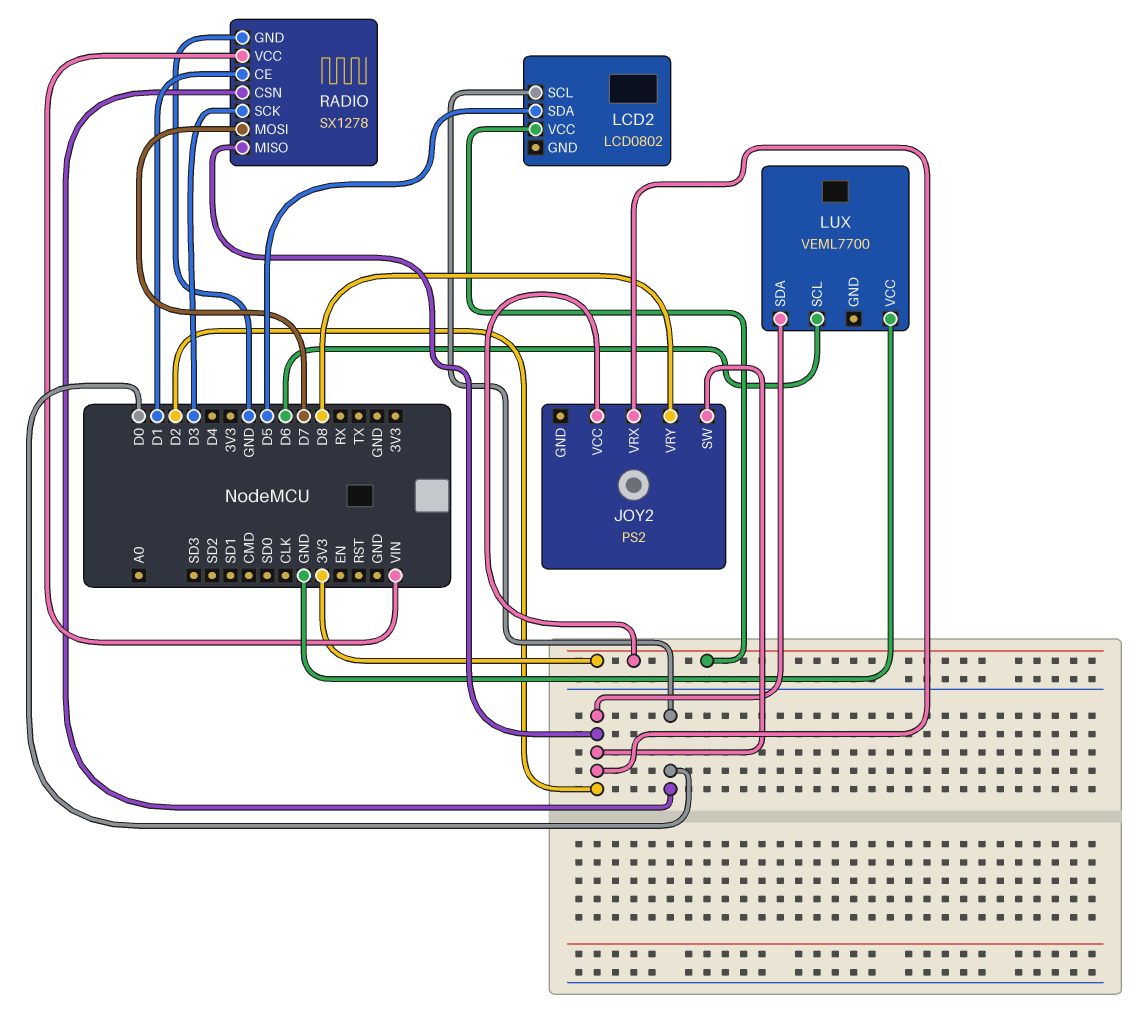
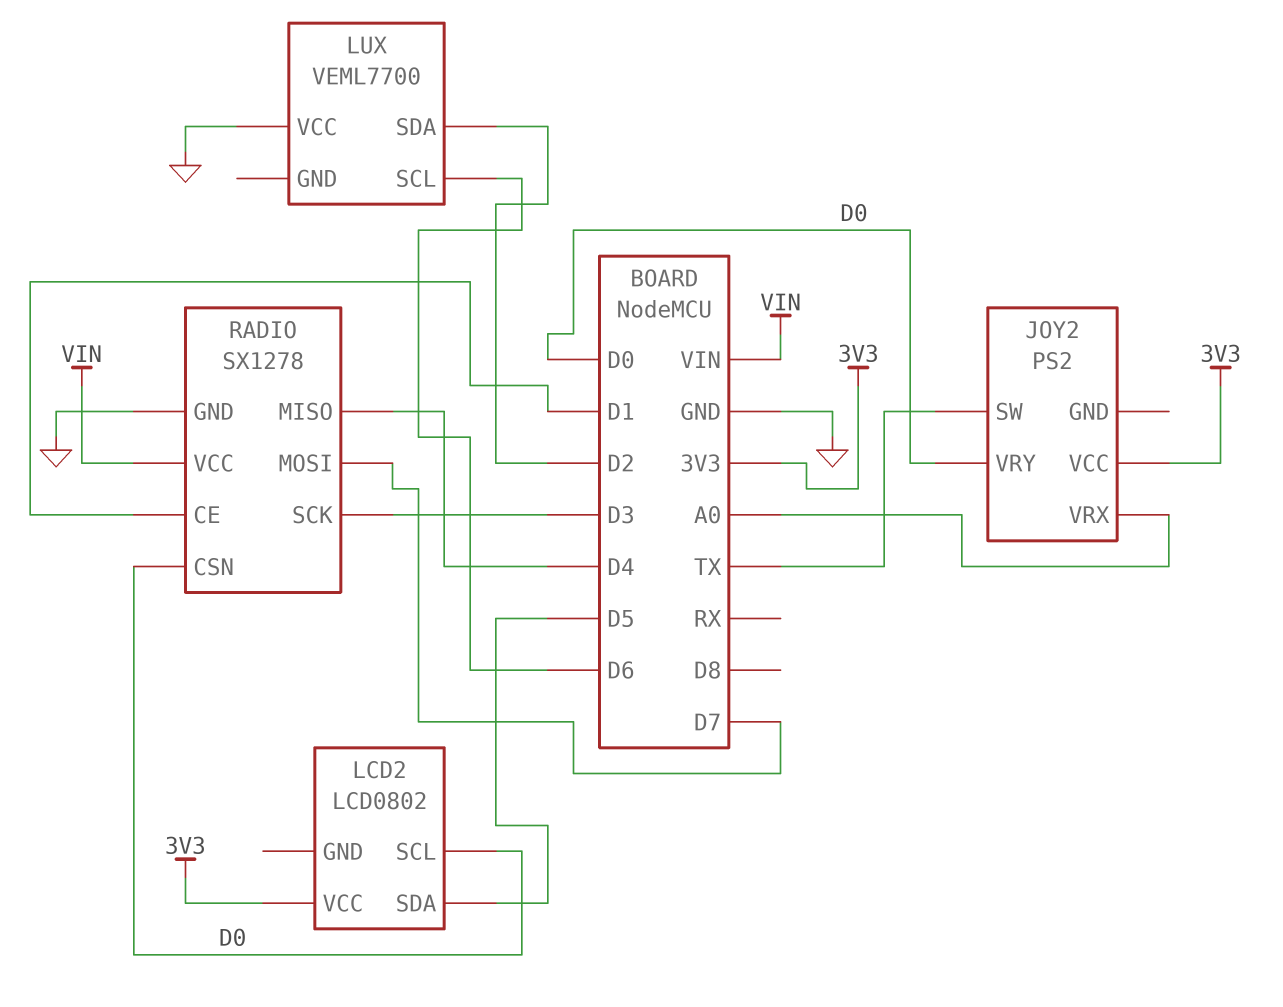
JOY2 pin SW: D2 -> TX
JOY2 pin VRX: D2 -> A0
JOY2 pin VRY: D8 -> D0
RADIO pin MISO: D2 -> D4

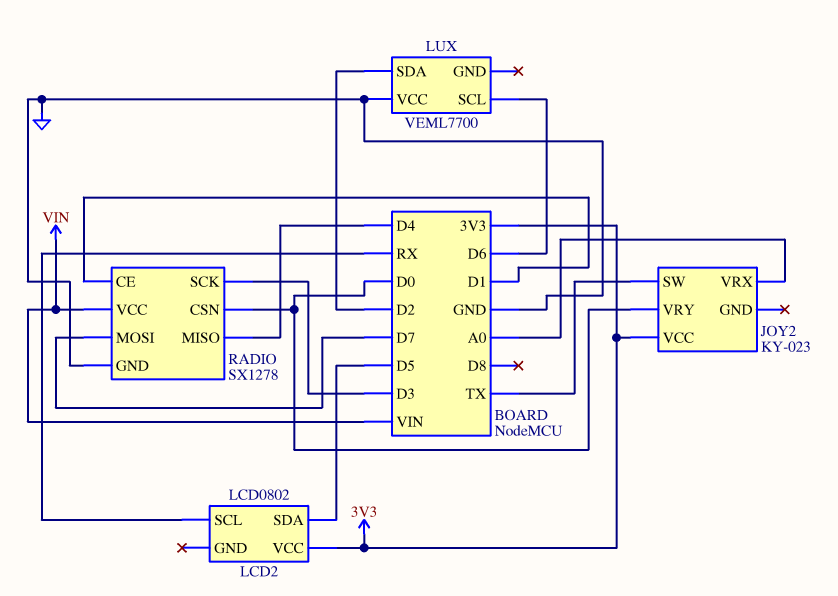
JOY2: PS2 -> KY-023
LCD2 pin SCL: D0 -> RX

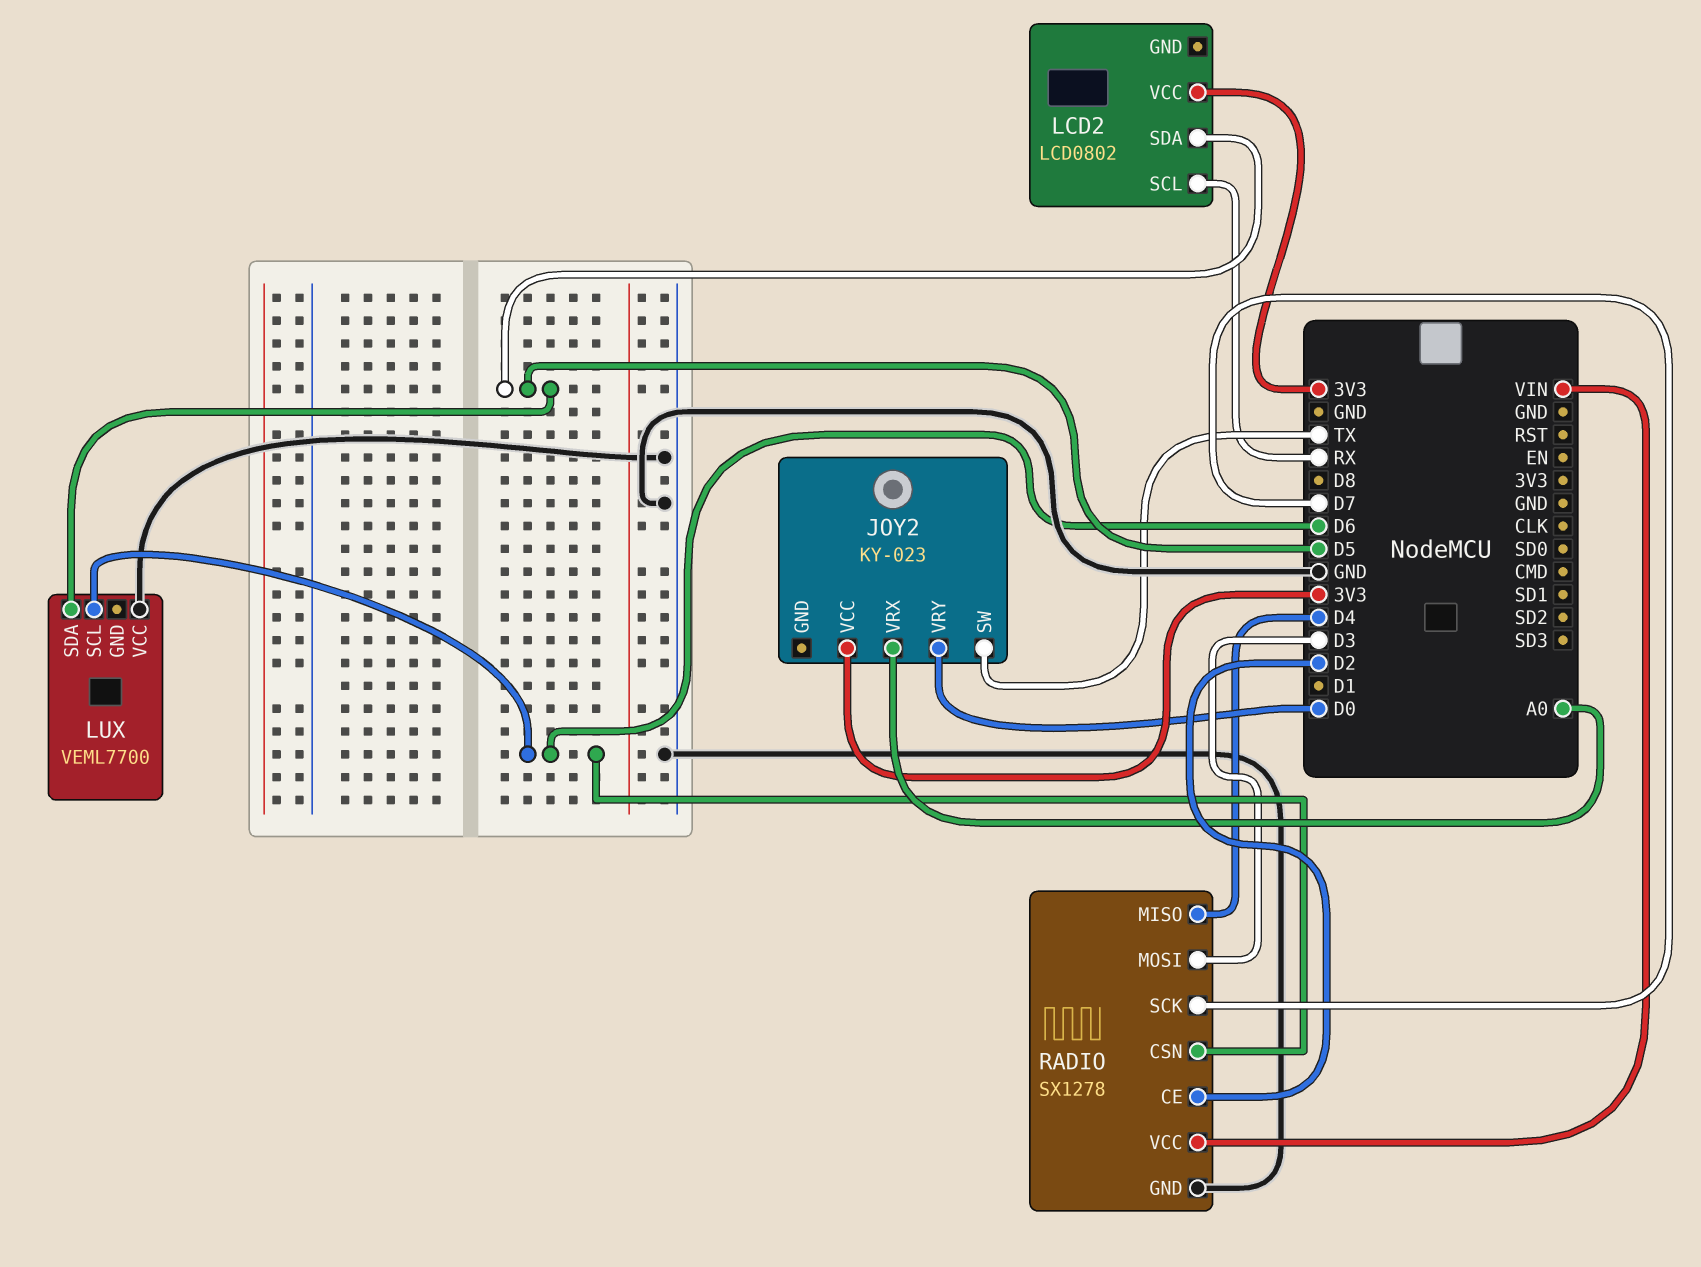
LUX pin SDA: D2 -> D5
RADIO pin CE: D1 -> D2
RADIO pin CSN: D0 -> D6
RADIO pin MOSI: D7 -> D3
RADIO pin SCK: D3 -> D7

